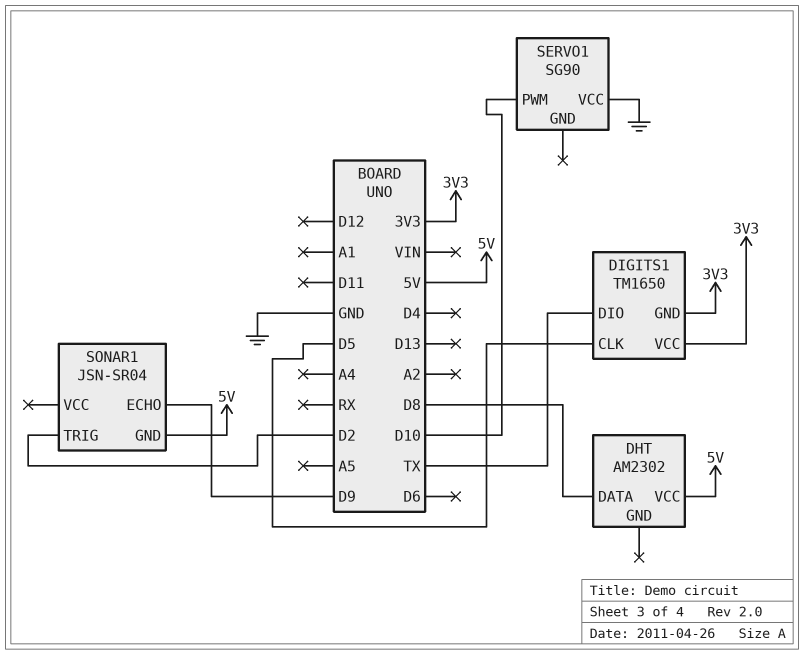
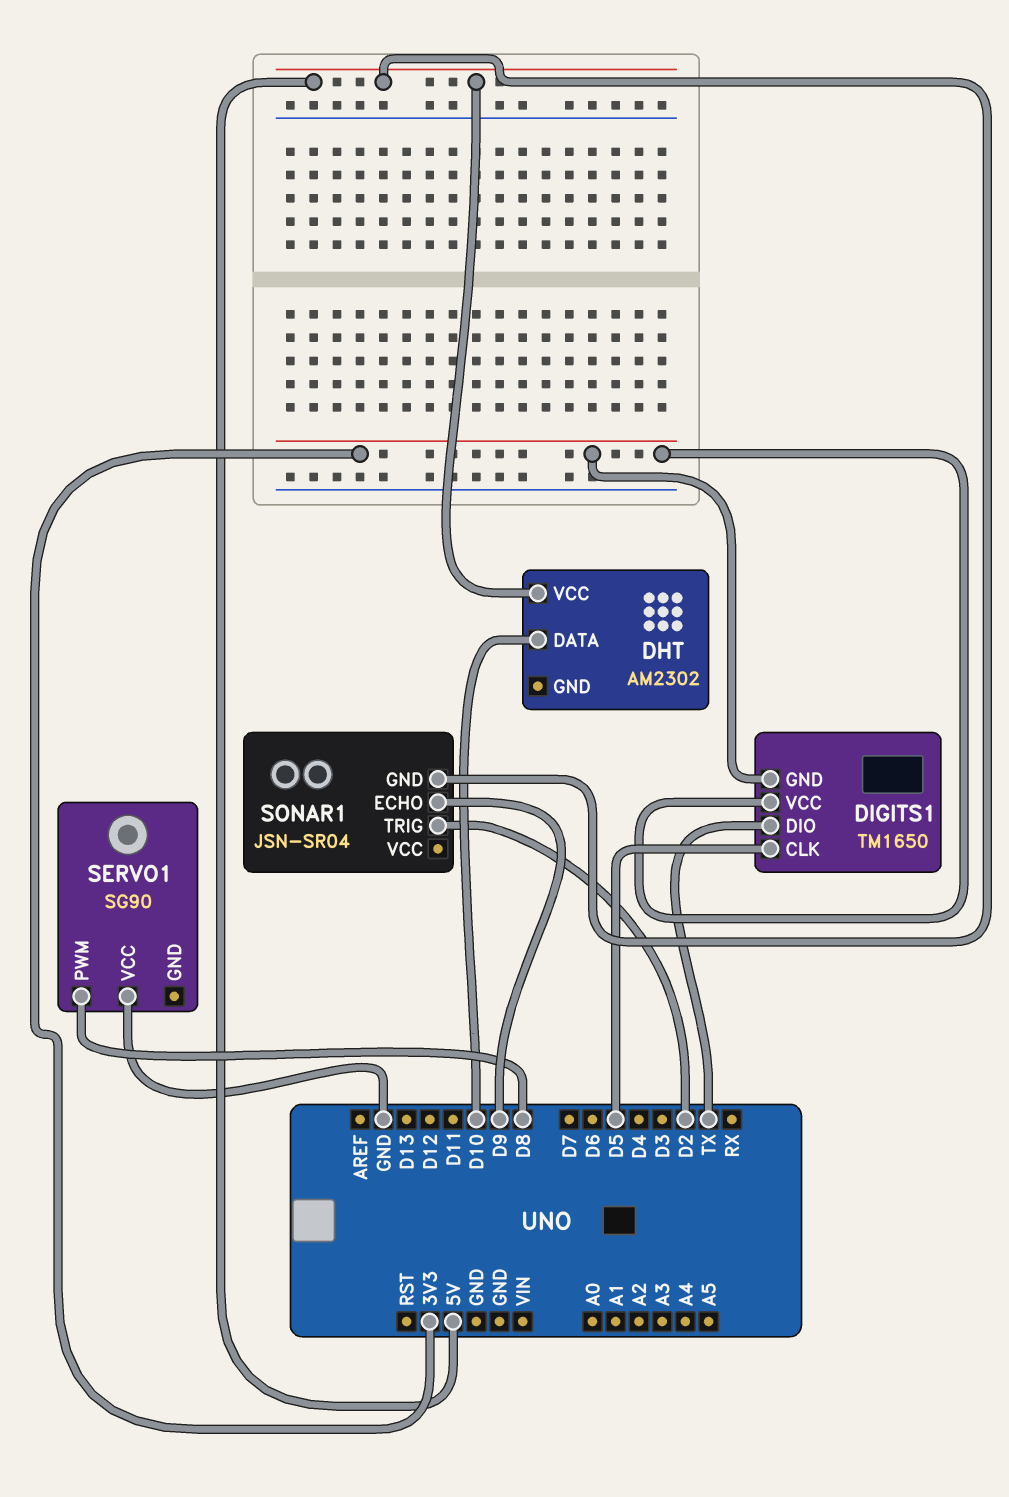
DHT pin DATA: D8 -> D10
SERVO1 pin PWM: D10 -> D8

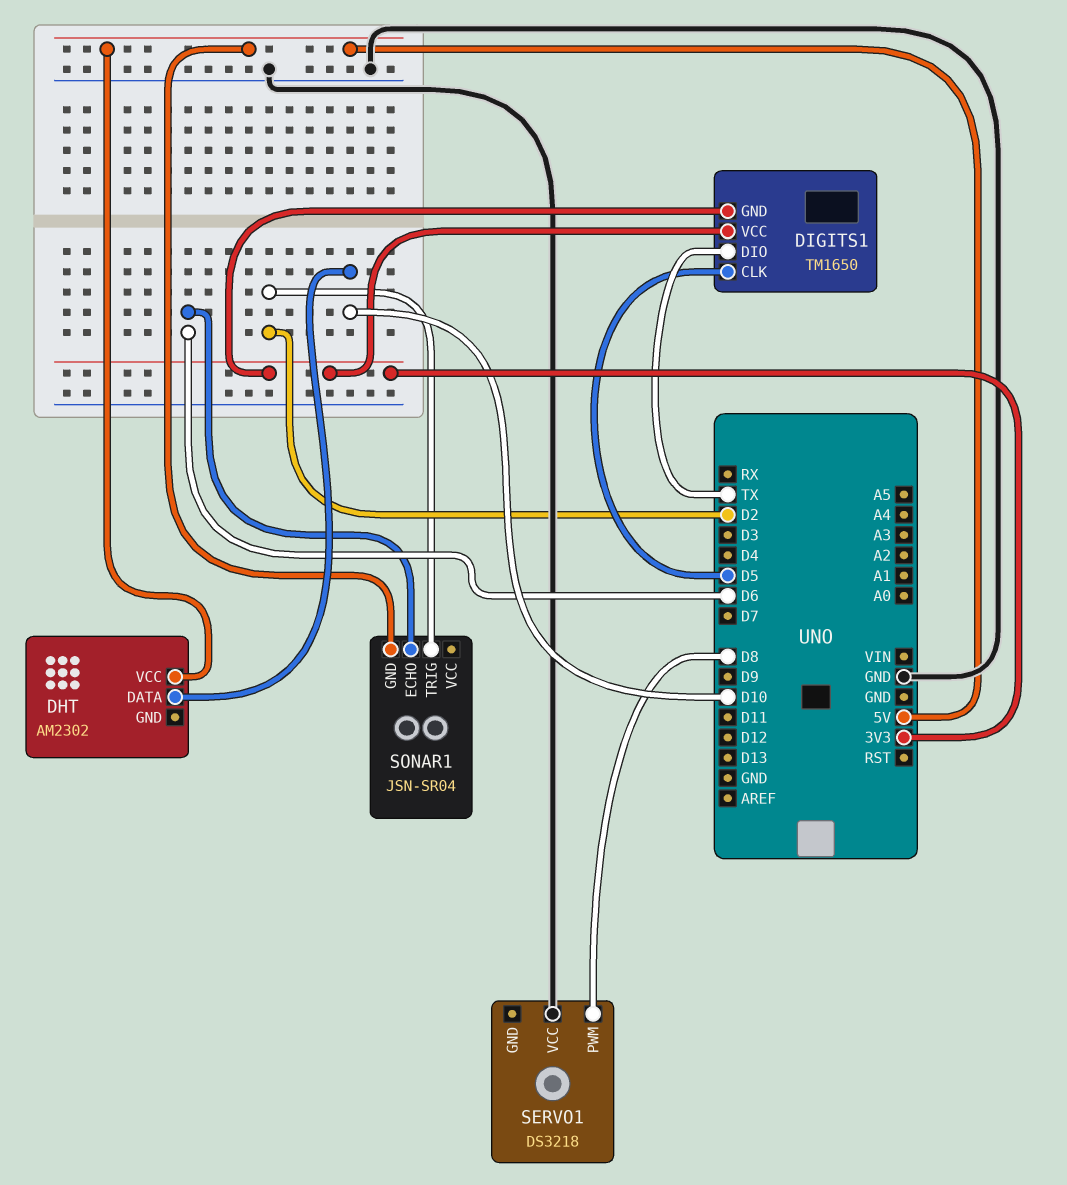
SERVO1: SG90 -> DS3218
SONAR1 pin ECHO: D9 -> D6

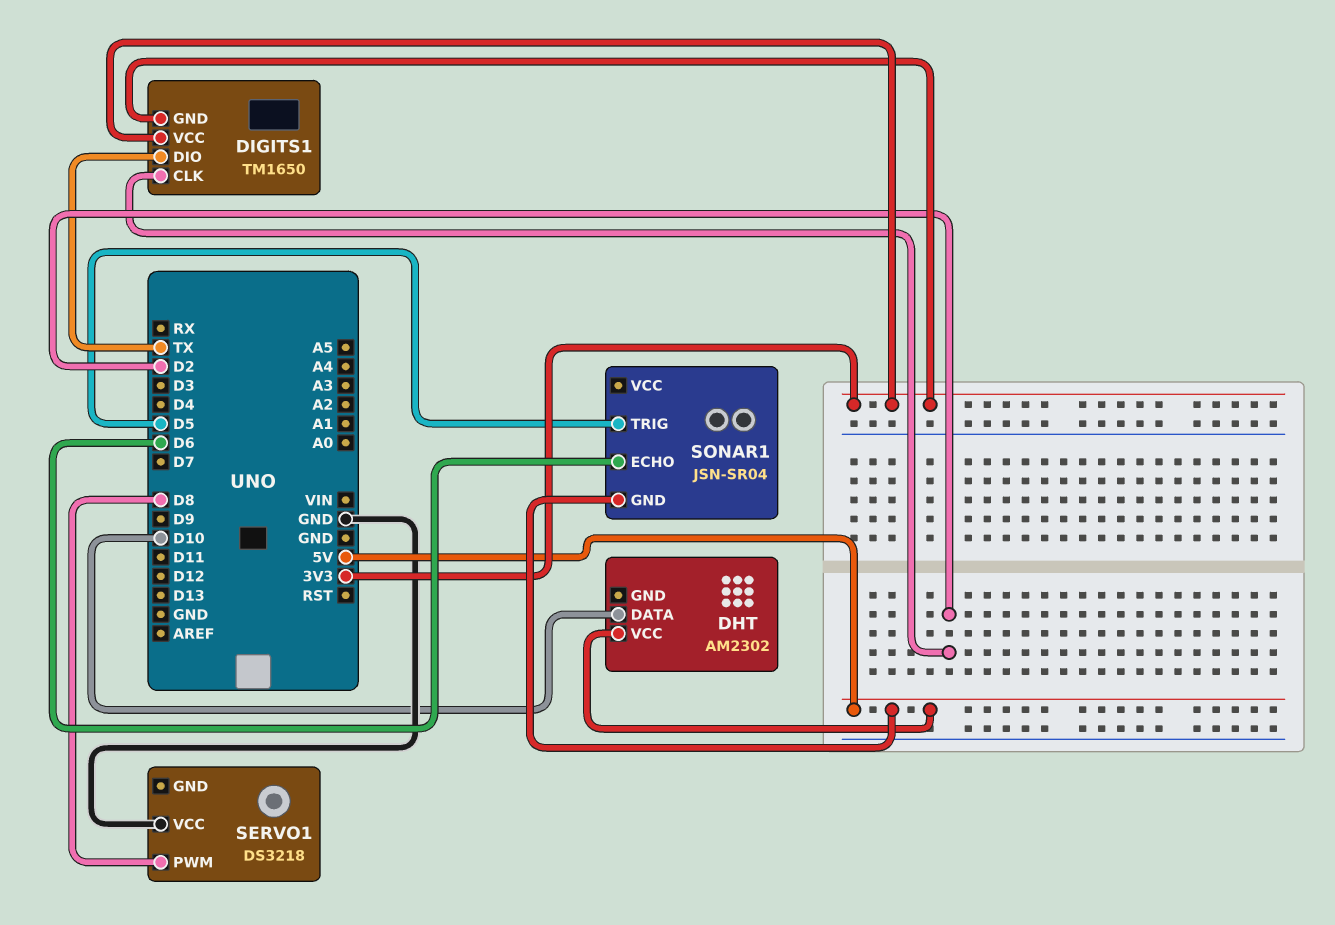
DIGITS1 pin CLK: D5 -> D2
SONAR1 pin TRIG: D2 -> D5

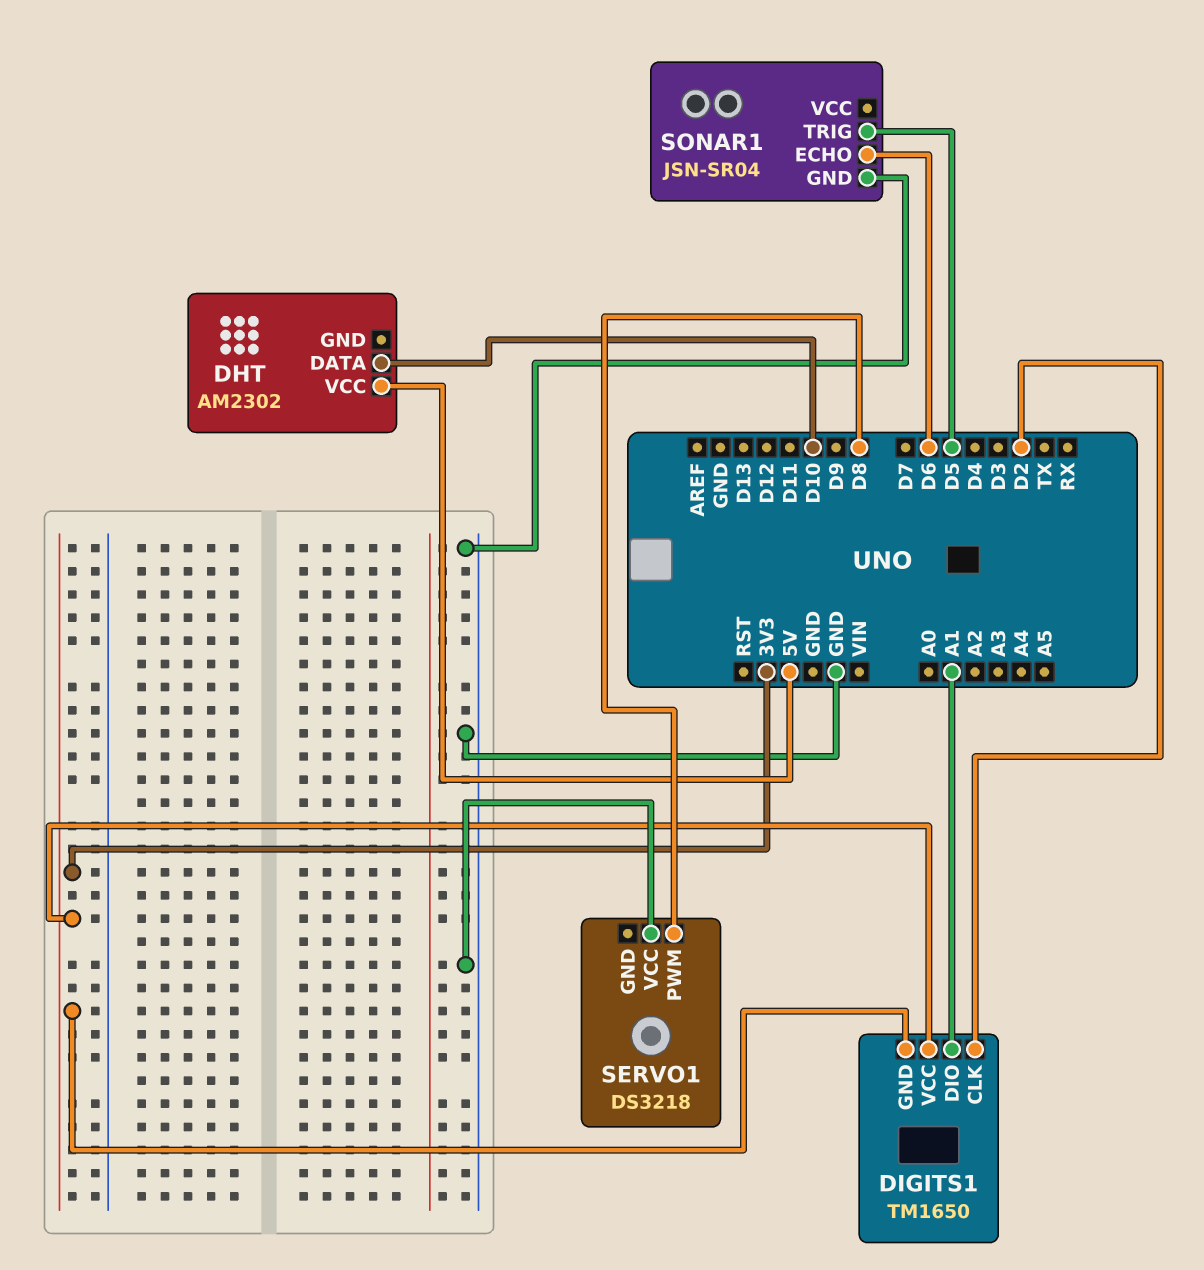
DIGITS1 pin DIO: TX -> A1
SONAR1 pin GND: 5V -> GND

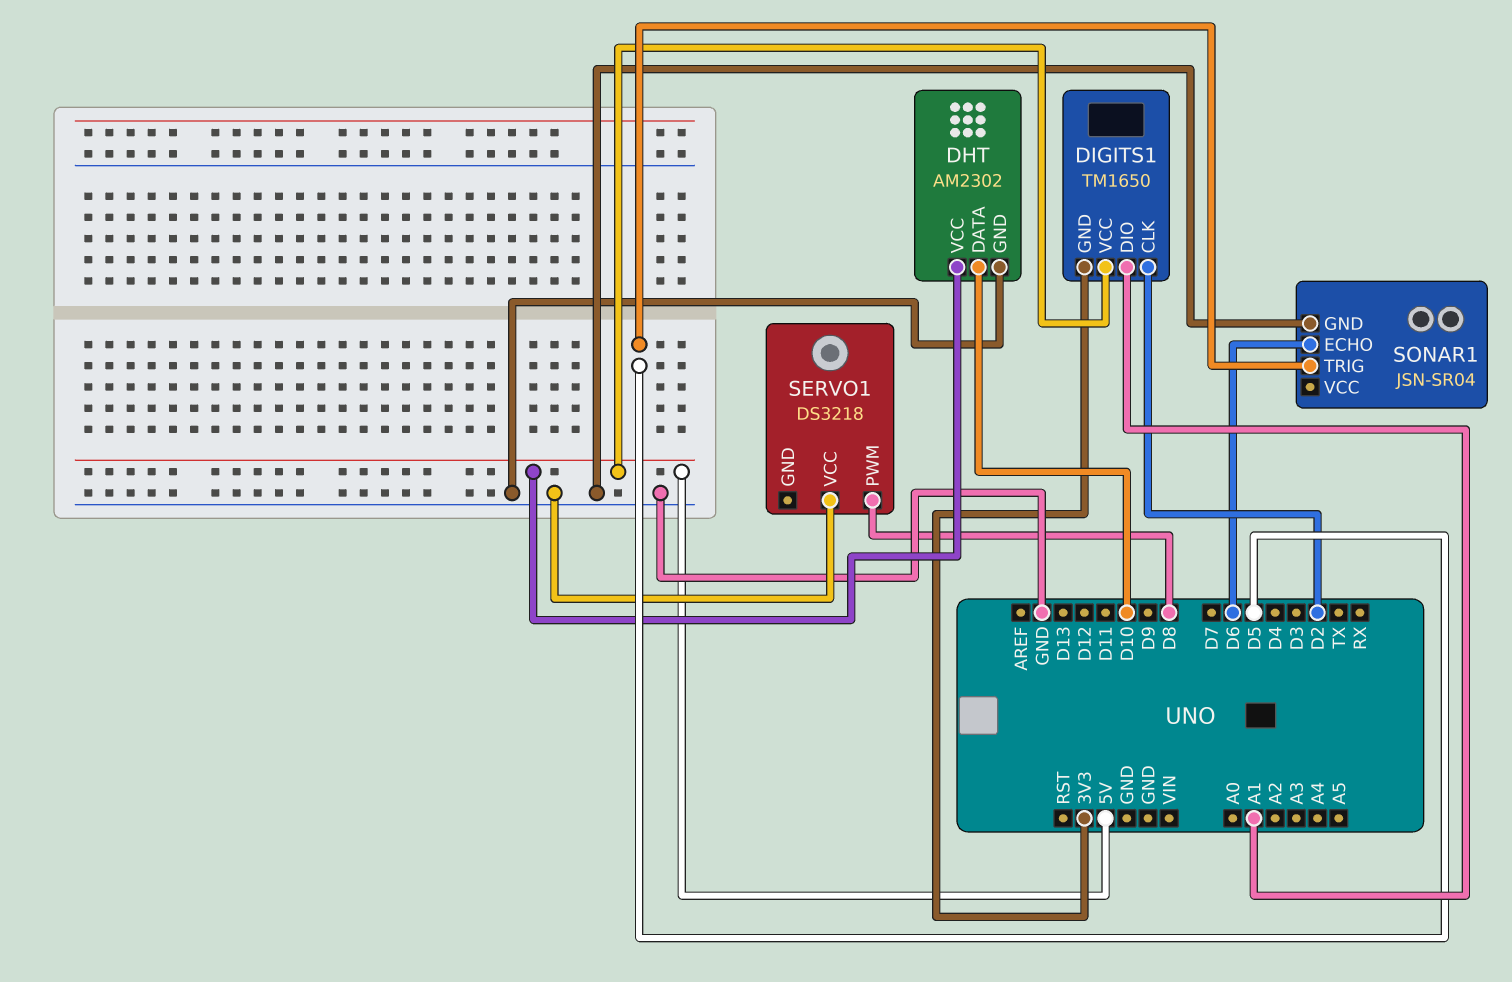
DHT pin GND: none -> GND
DIGITS1 pin VCC: 3V3 -> 5V

